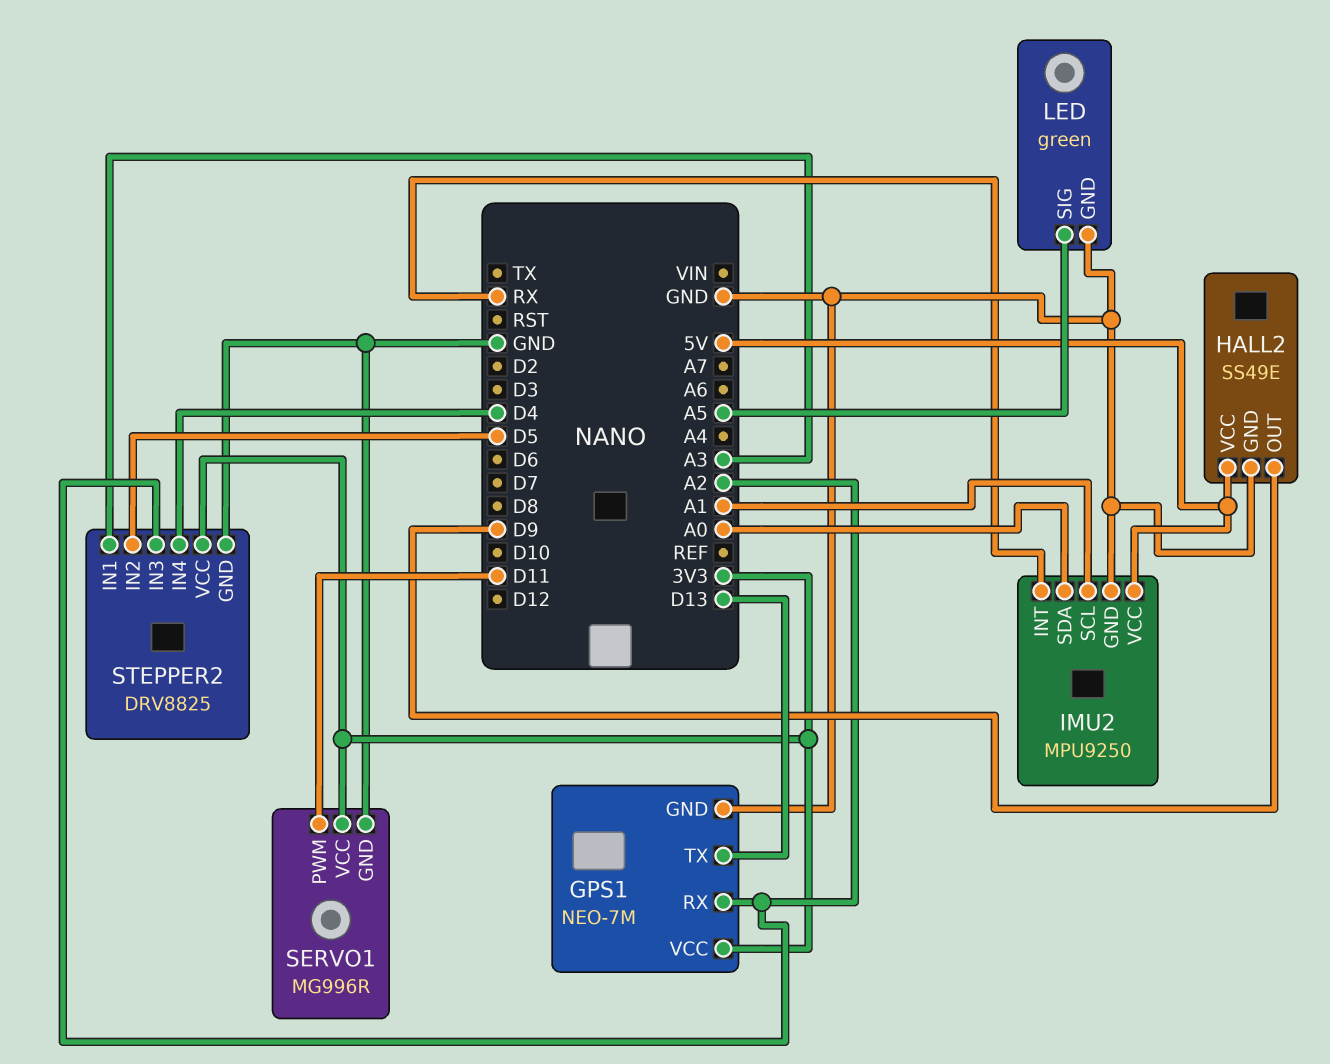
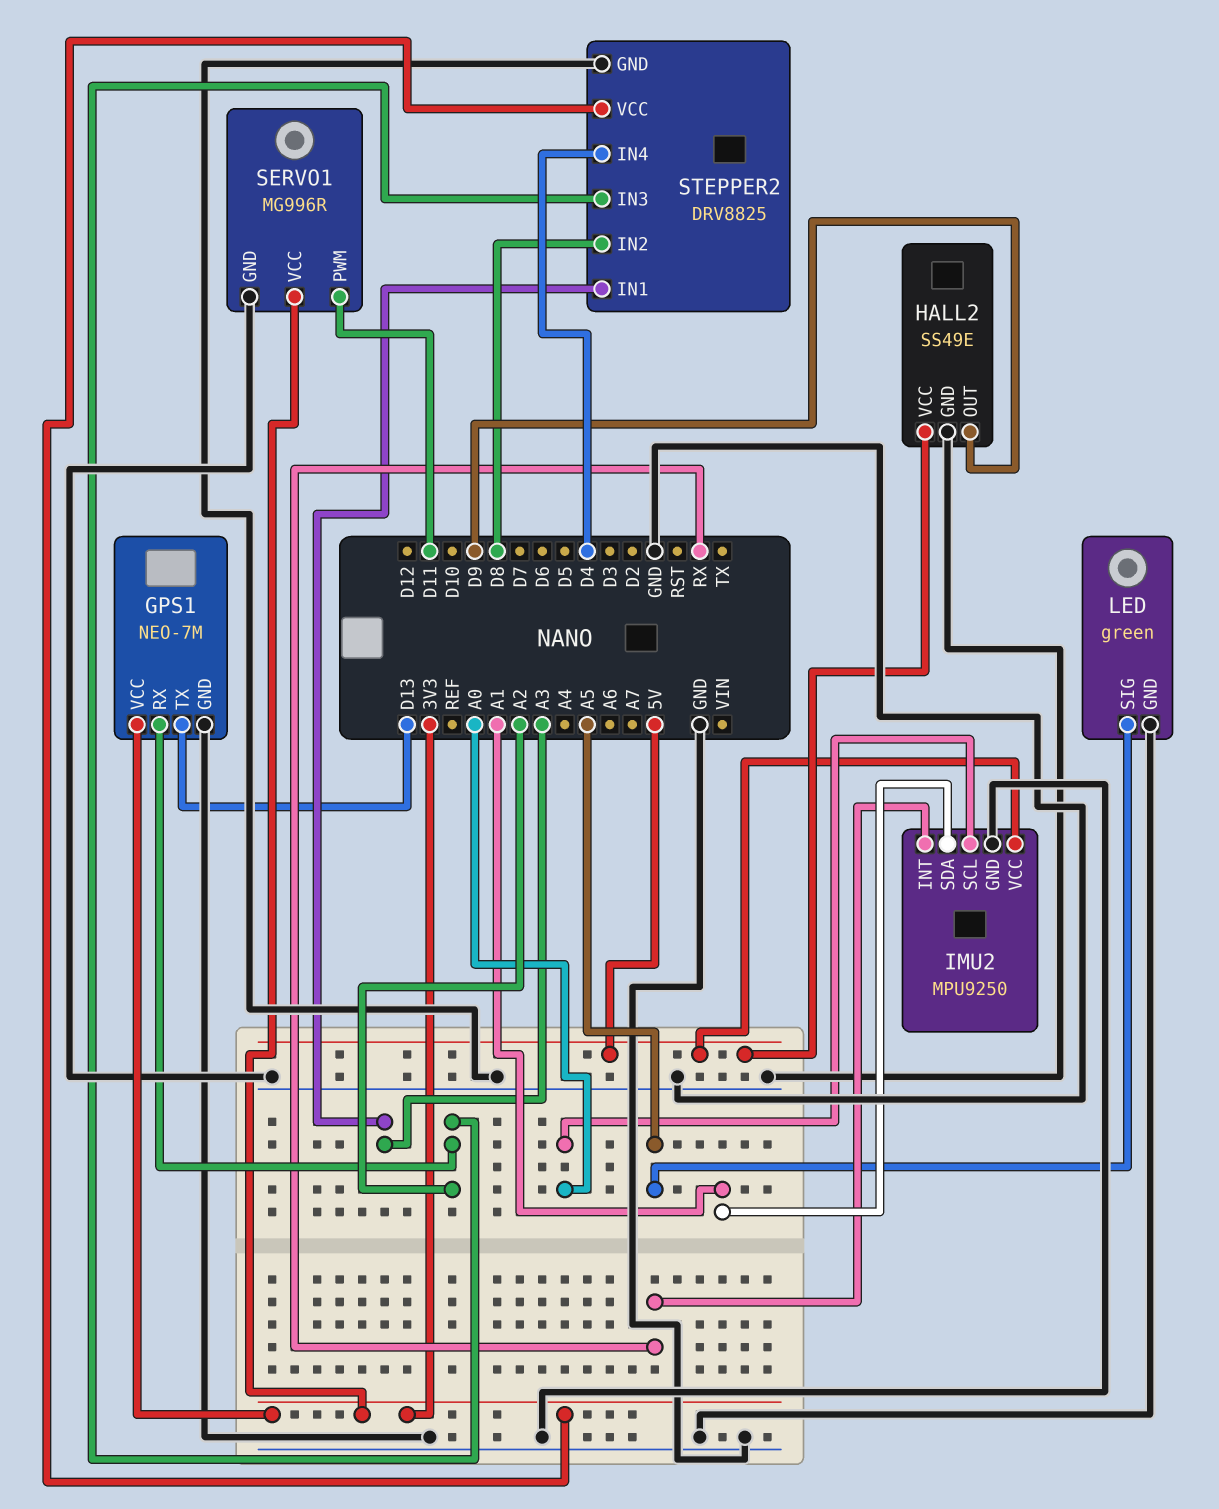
IMU2 pin SCL: A1 -> A0
IMU2 pin SDA: A0 -> A1
STEPPER2 pin IN2: D5 -> D8

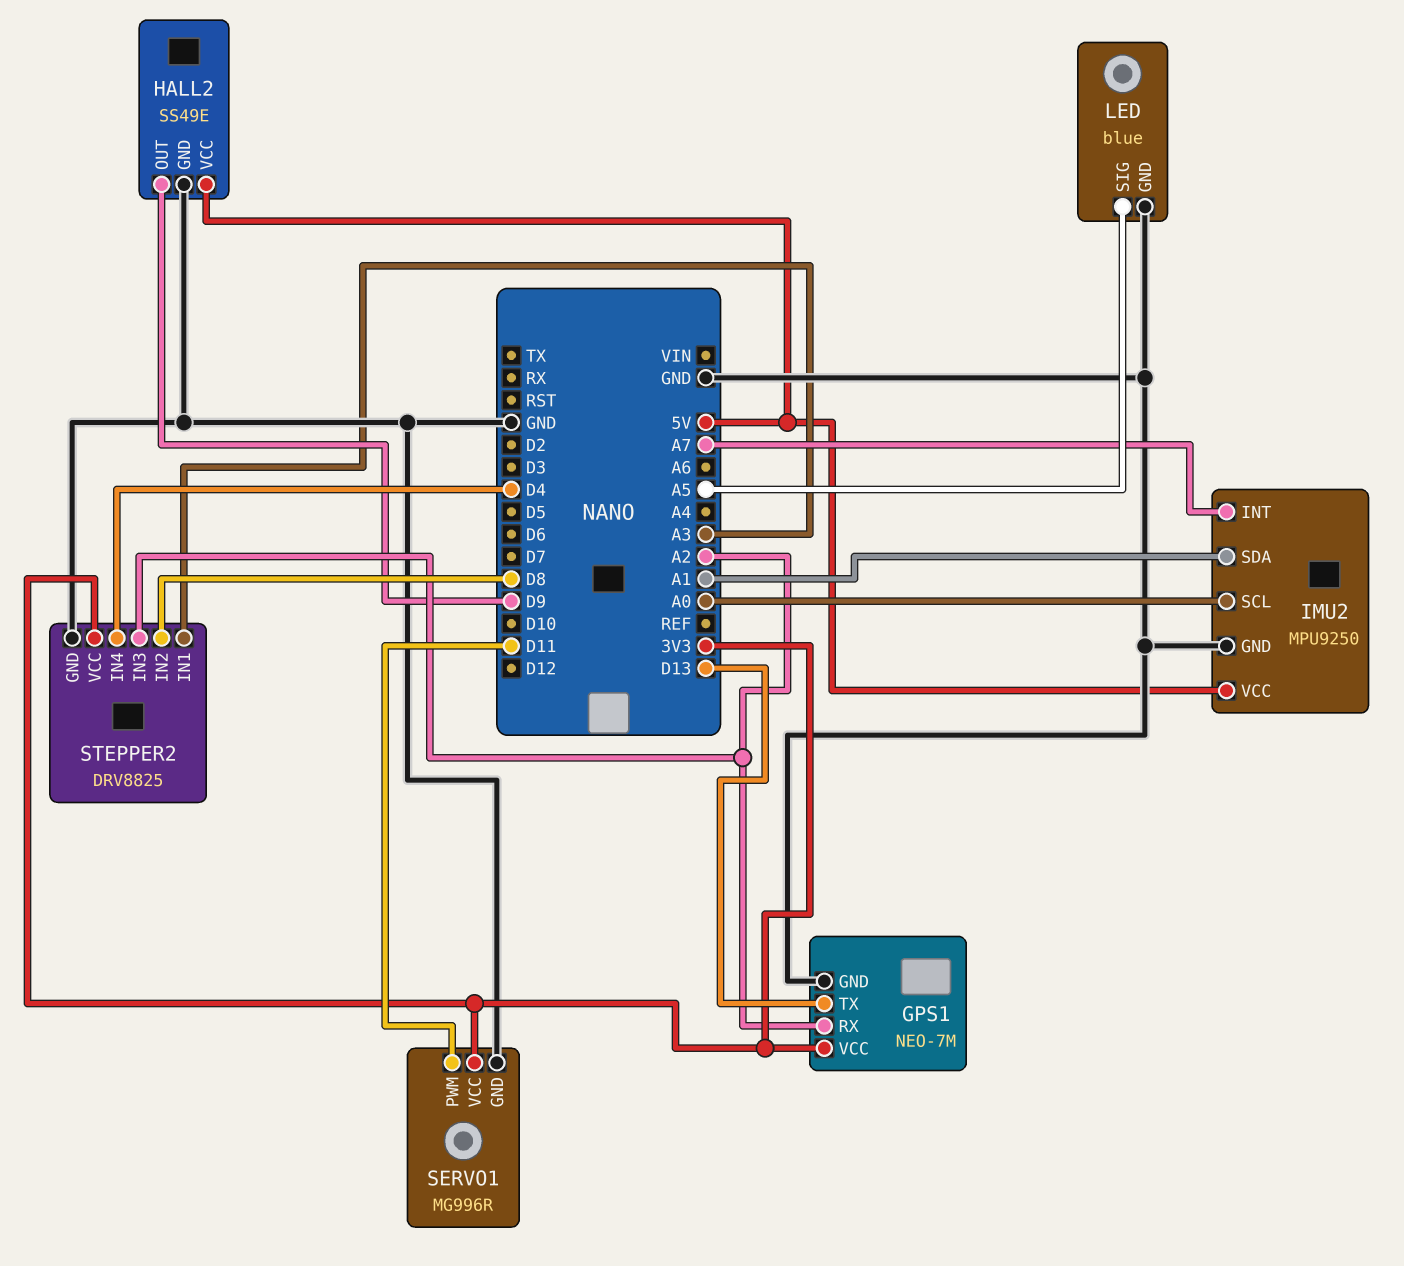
IMU2 pin INT: RX -> A7
LED: green -> blue

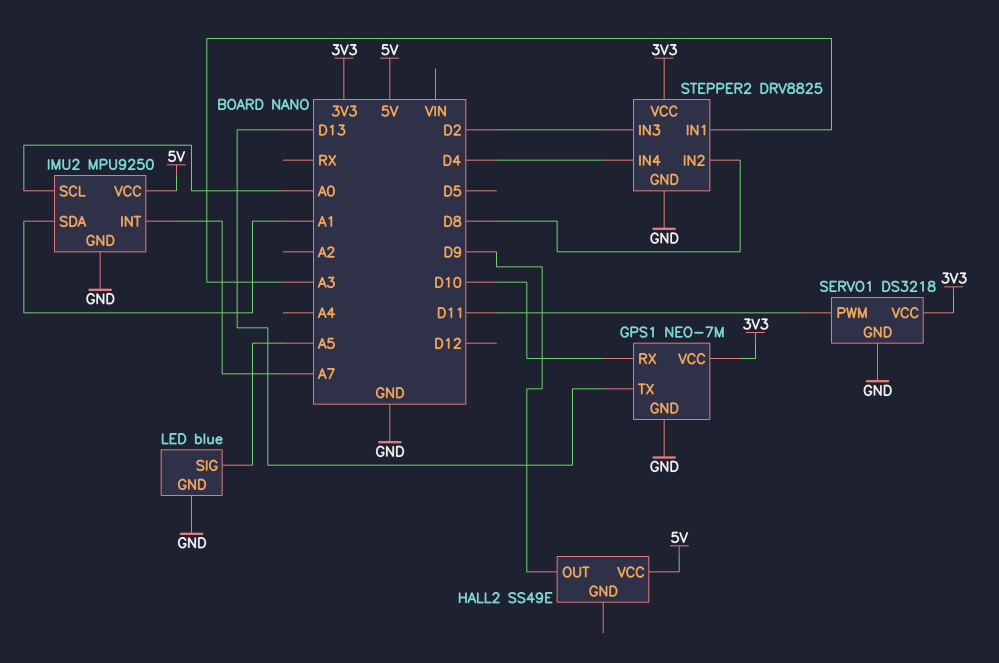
GPS1 pin RX: A2 -> D10
HALL2 pin GND: GND -> none
SERVO1: MG996R -> DS3218
STEPPER2 pin IN3: A2 -> D2

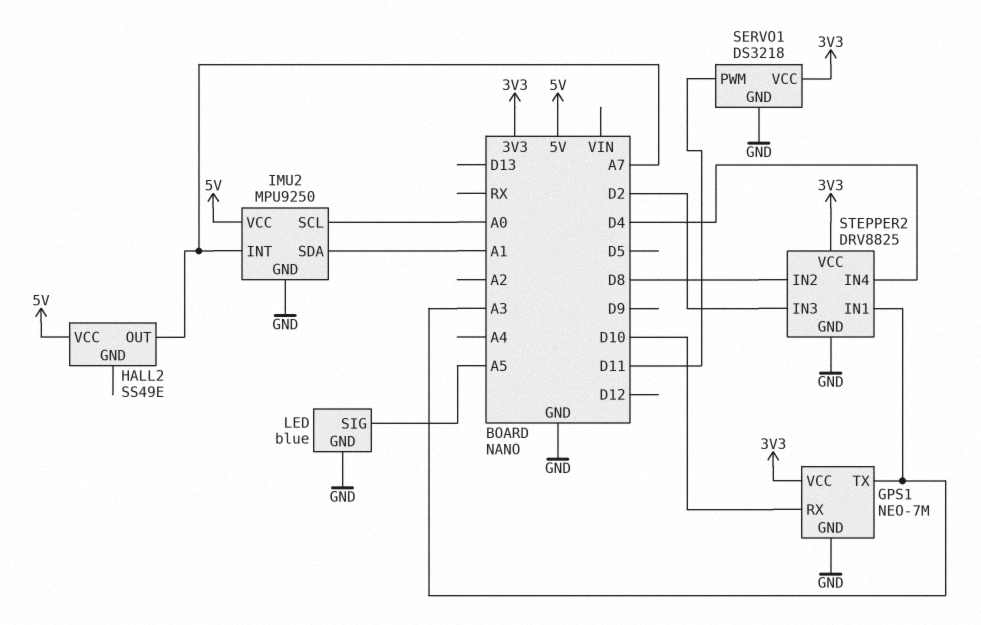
GPS1 pin TX: D13 -> A3
HALL2 pin OUT: D9 -> A7

